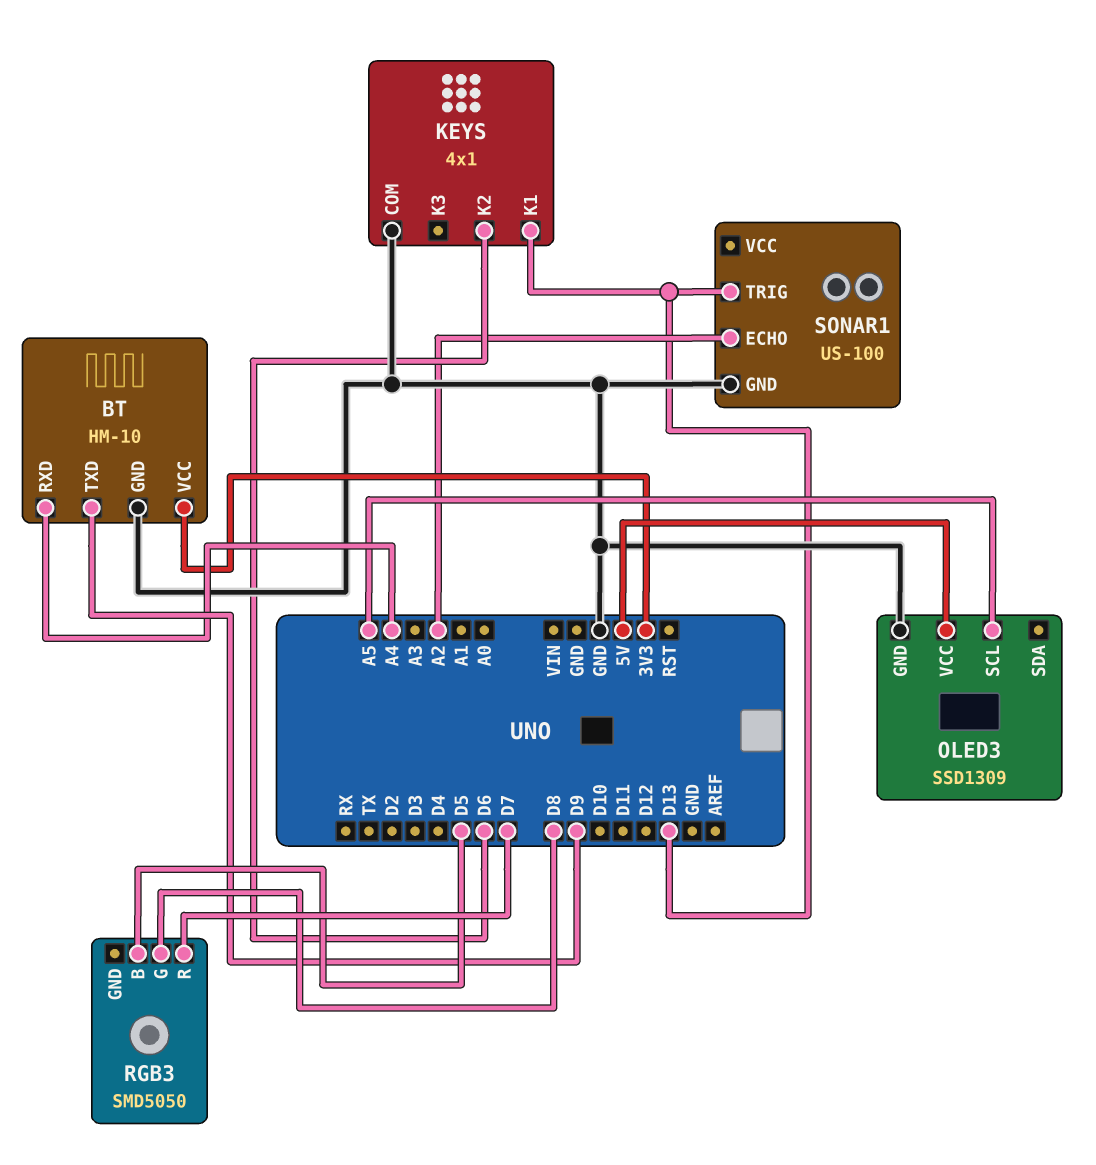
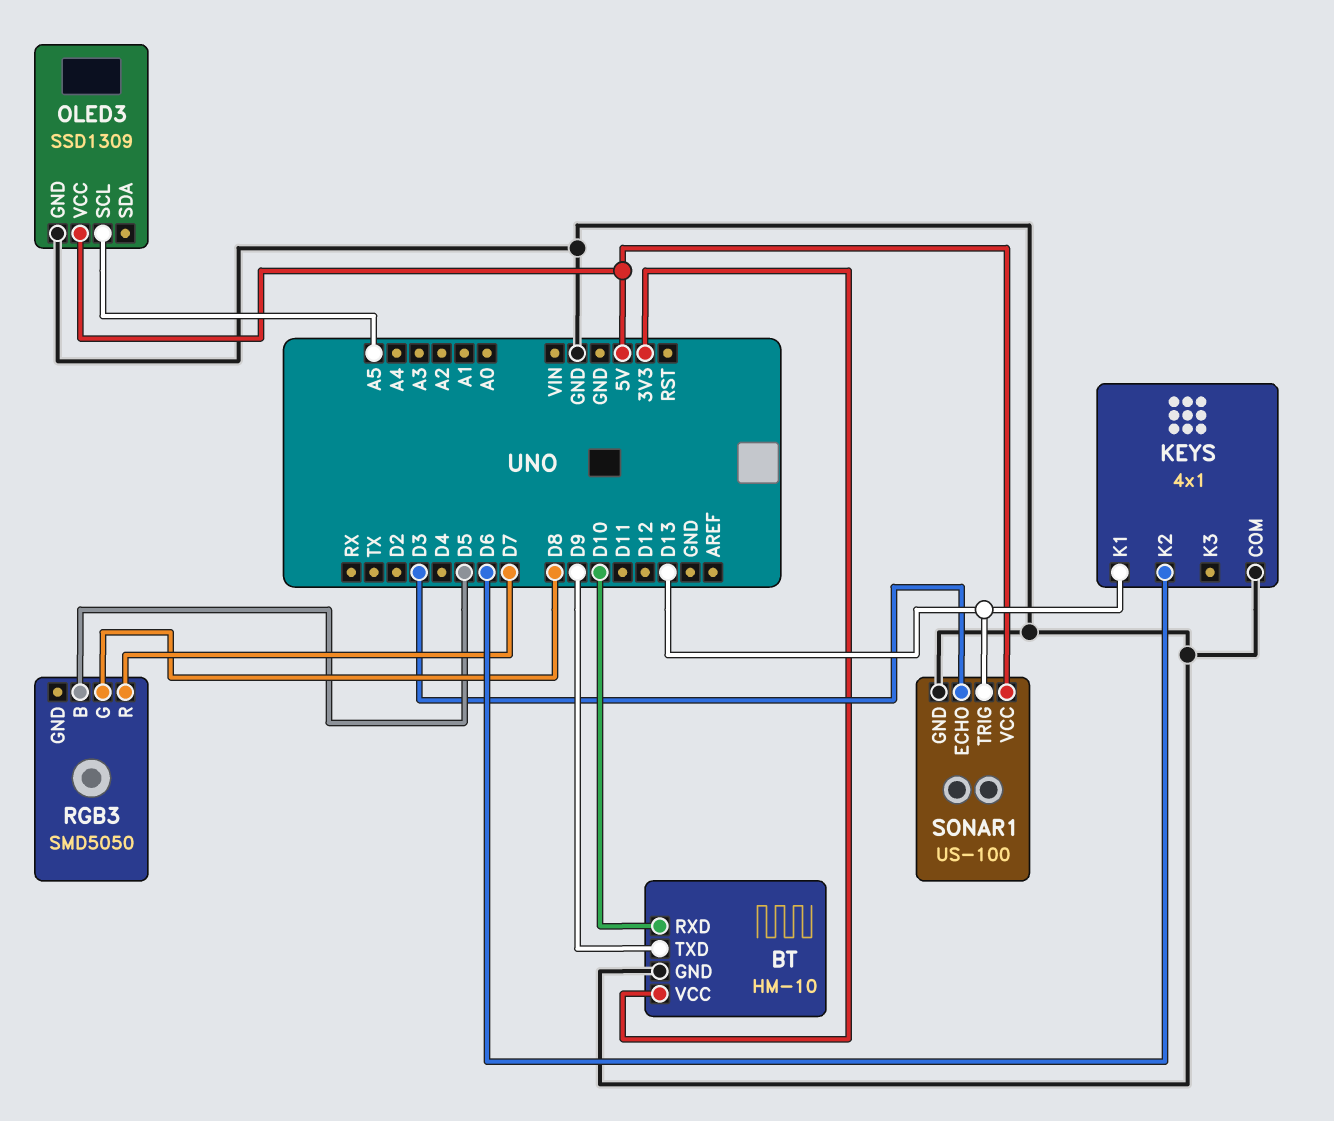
BT pin RXD: A4 -> D10
SONAR1 pin ECHO: A2 -> D3
SONAR1 pin VCC: none -> 5V

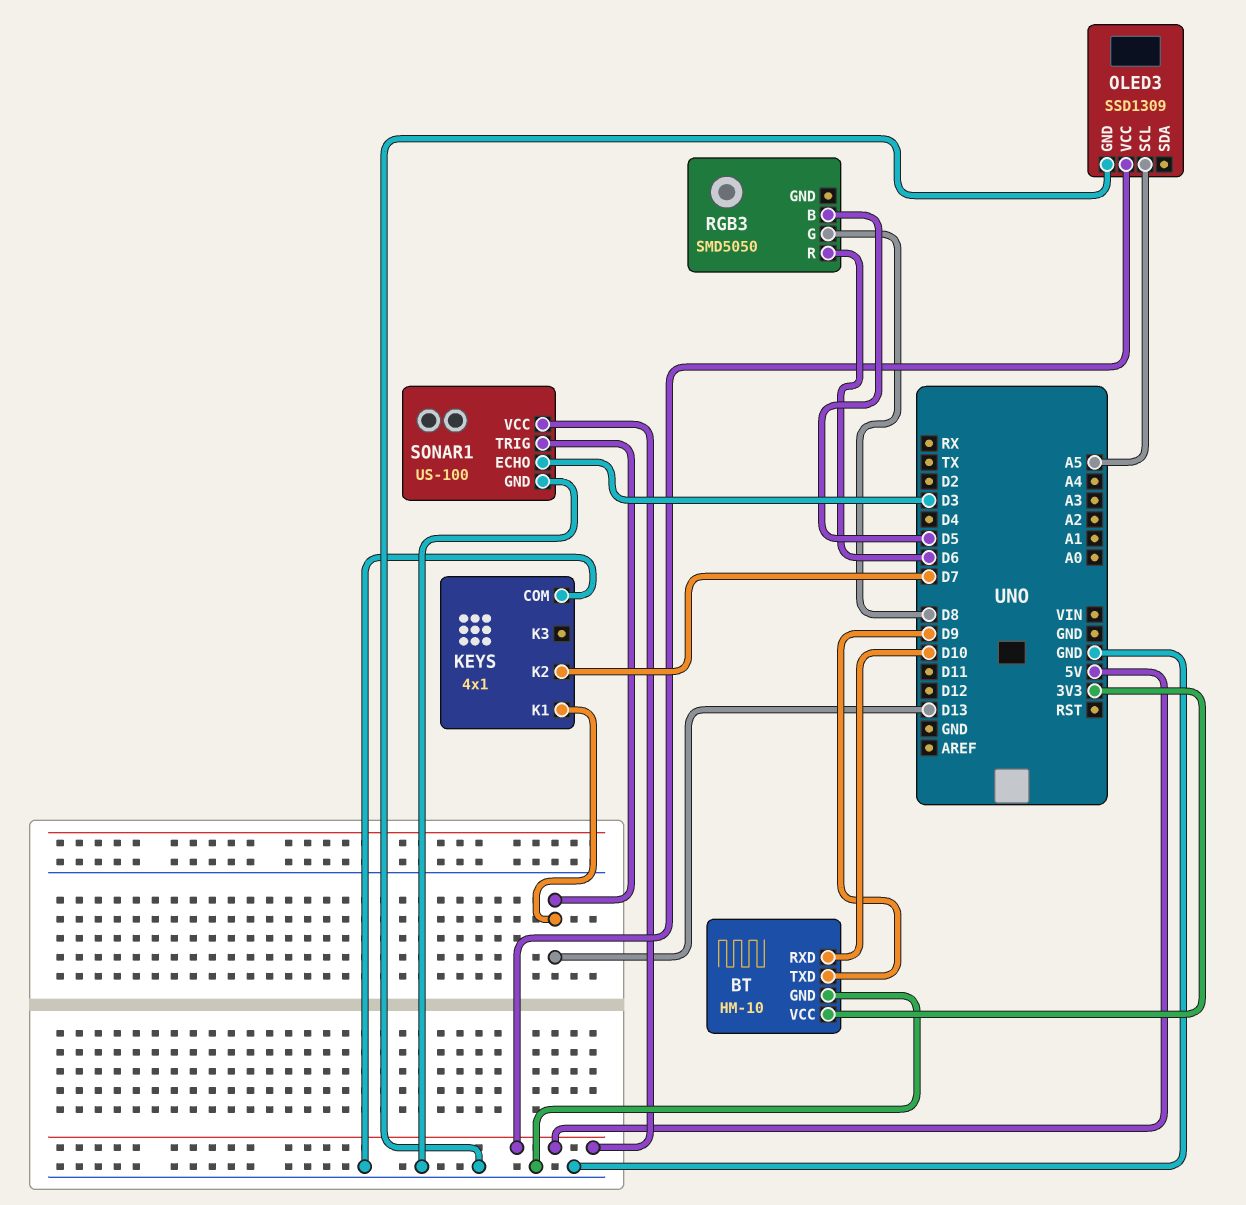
KEYS pin K2: D6 -> D7
RGB3 pin R: D7 -> D6

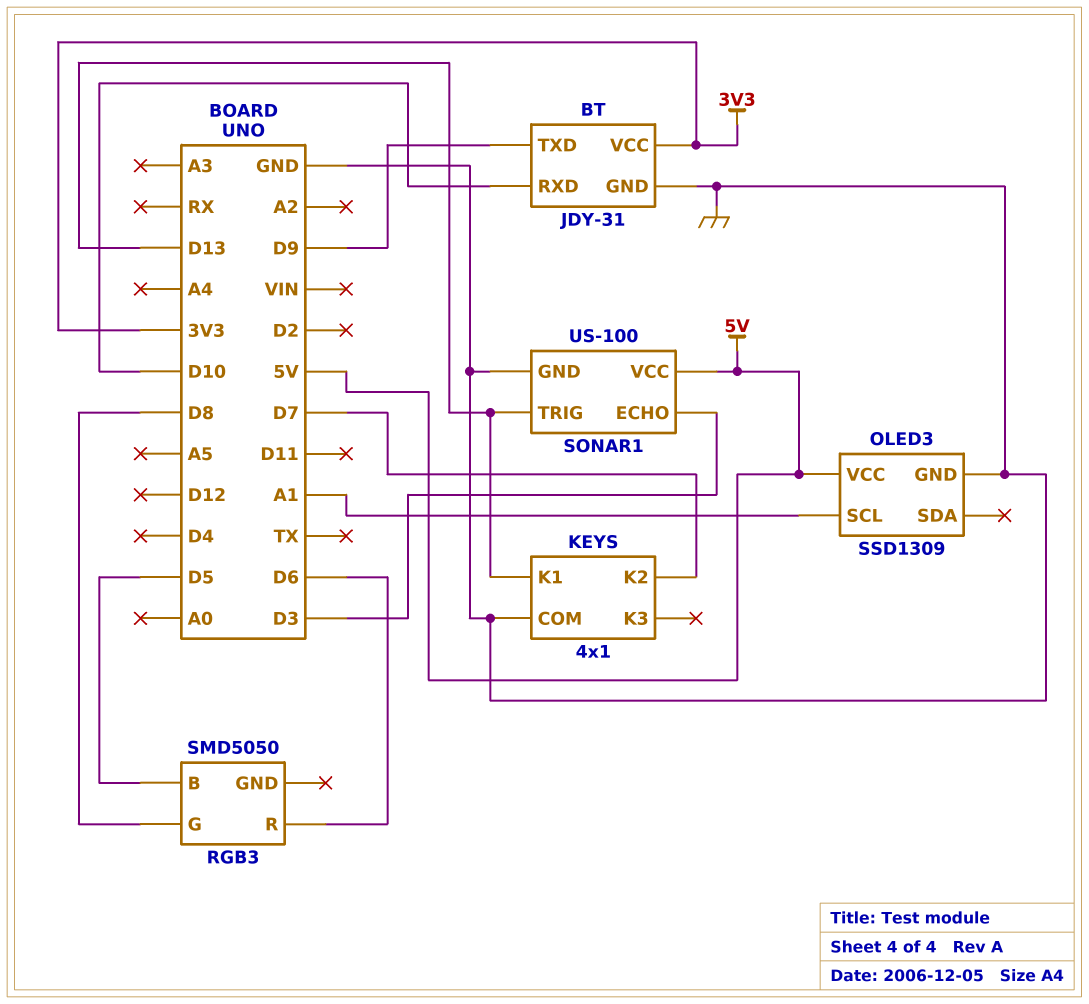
BT: HM-10 -> JDY-31
OLED3 pin SCL: A5 -> A1

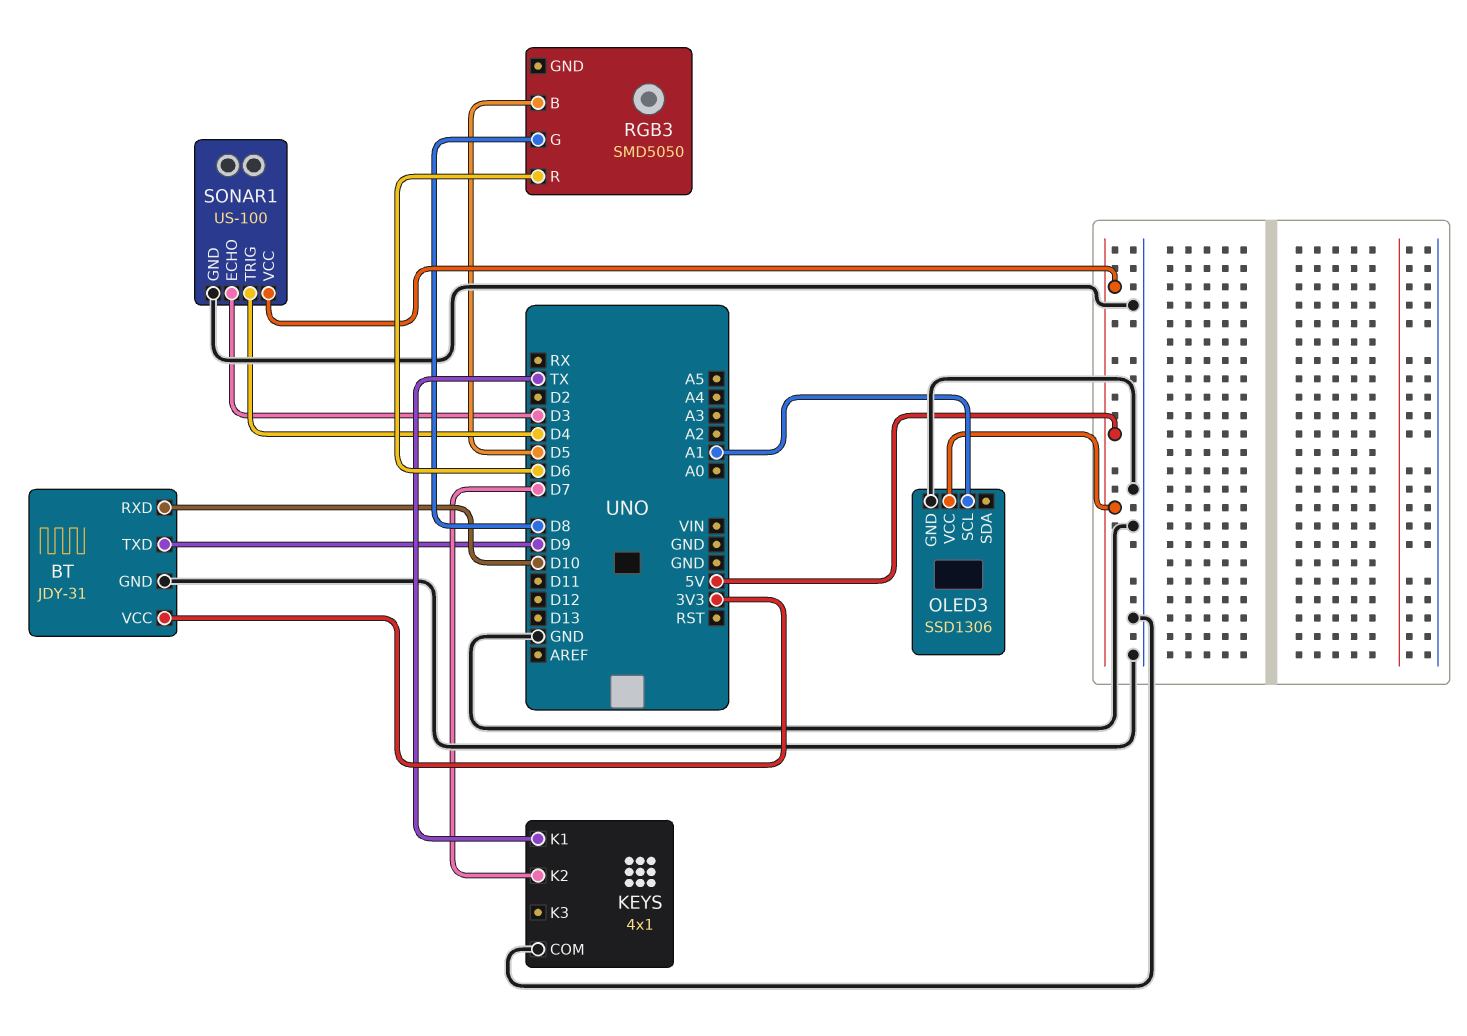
KEYS pin K1: D13 -> TX
OLED3: SSD1309 -> SSD1306
SONAR1 pin TRIG: D13 -> D4

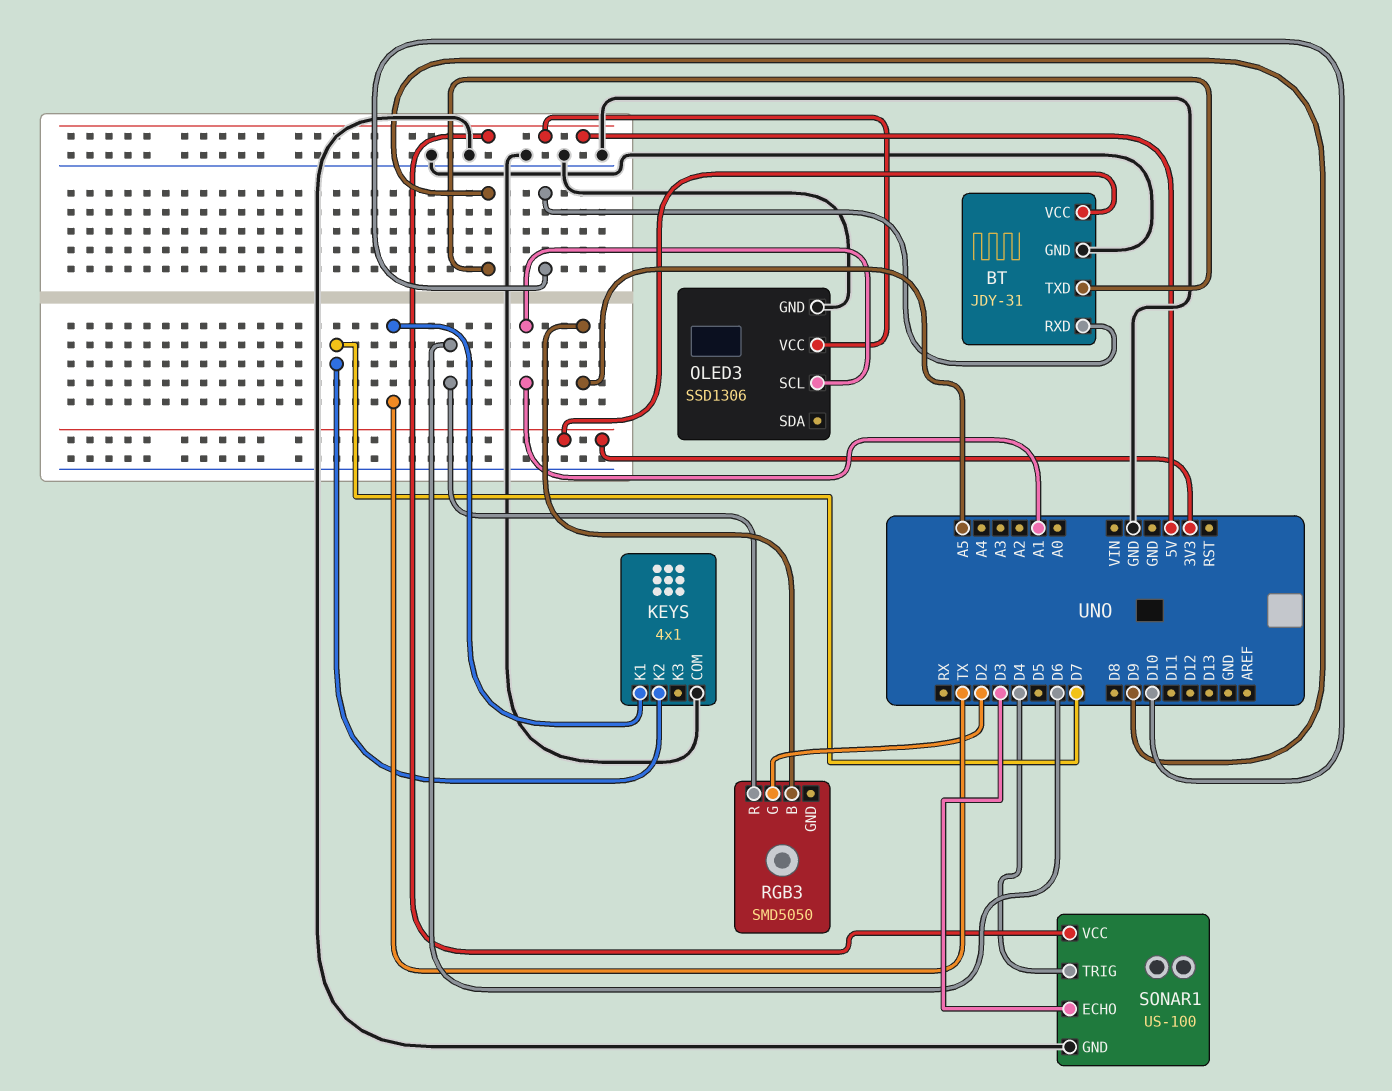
RGB3 pin B: D5 -> A5
RGB3 pin G: D8 -> D2

